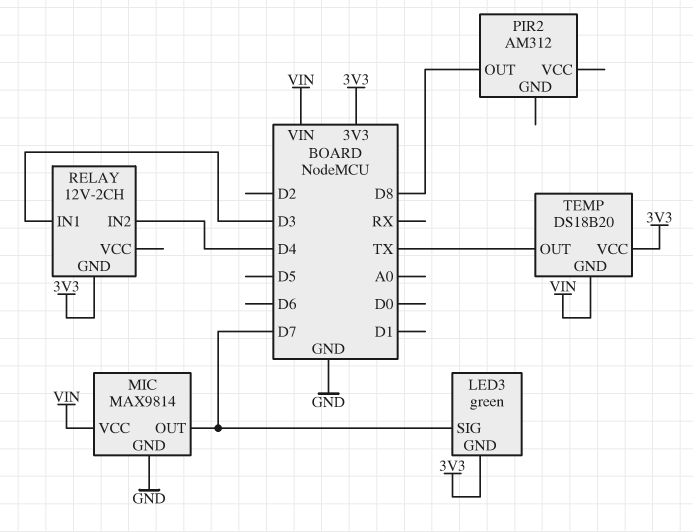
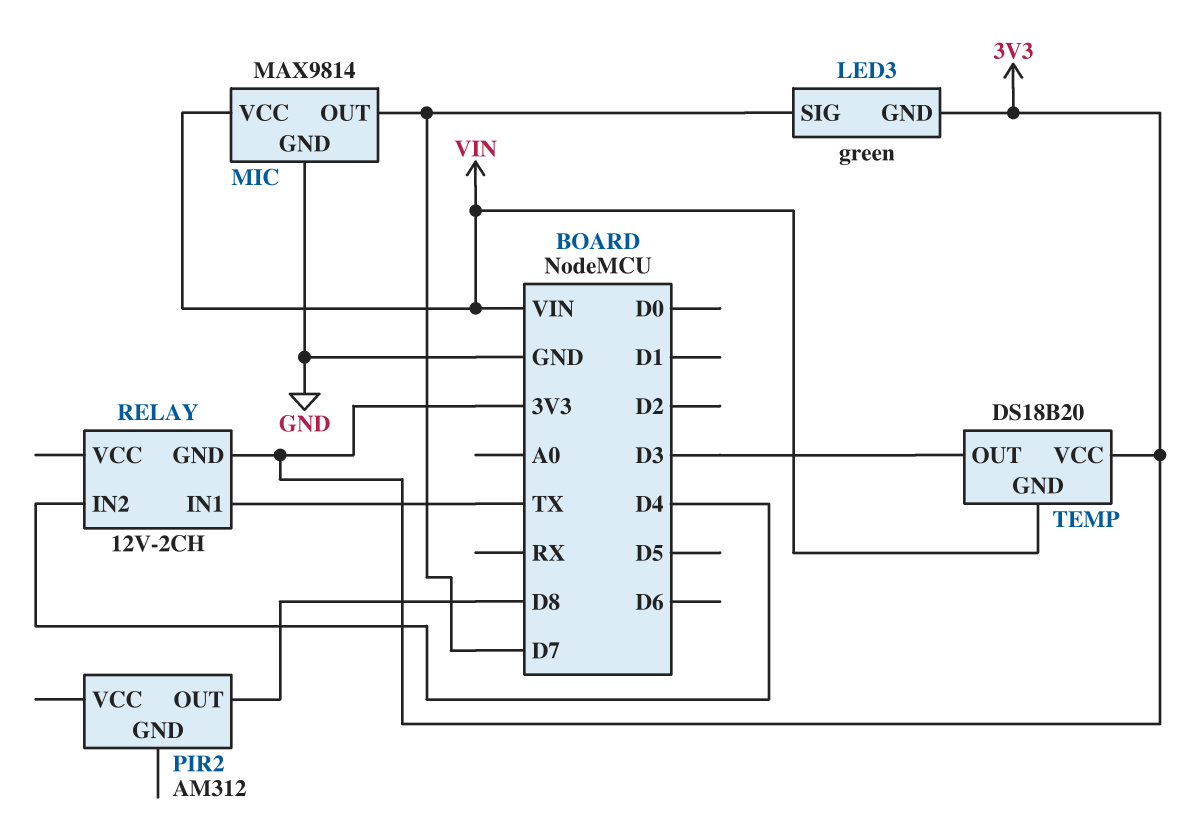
RELAY pin IN1: D3 -> TX
TEMP pin OUT: TX -> D3

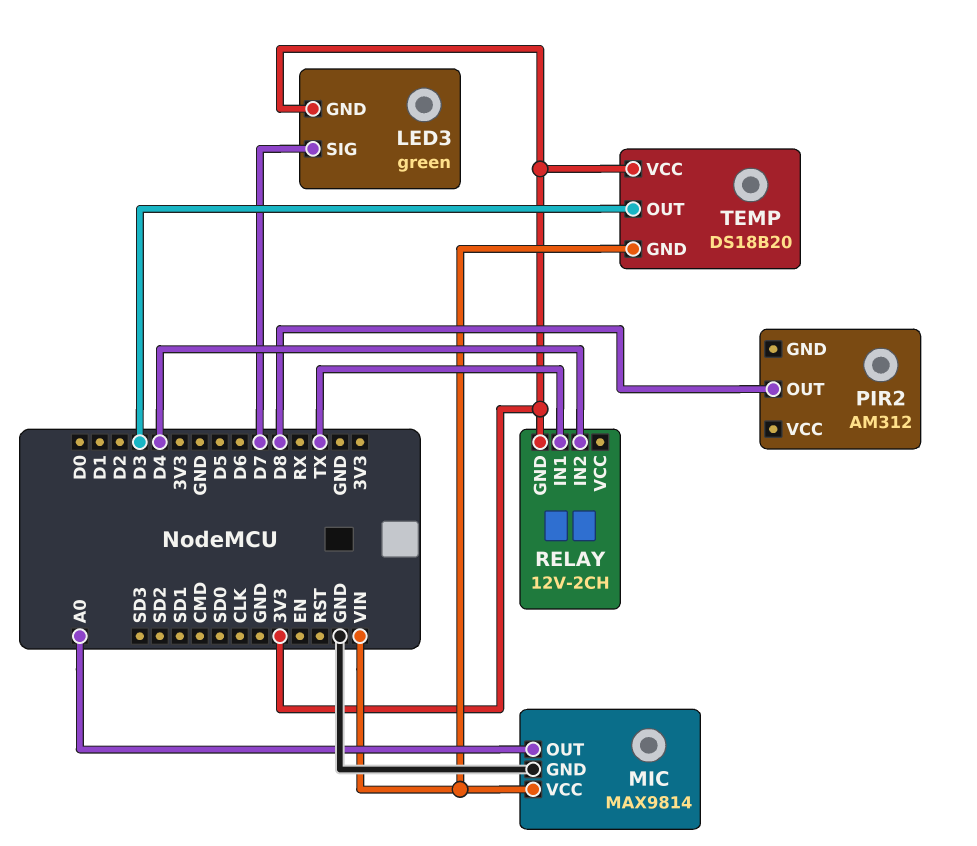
MIC pin OUT: D7 -> A0

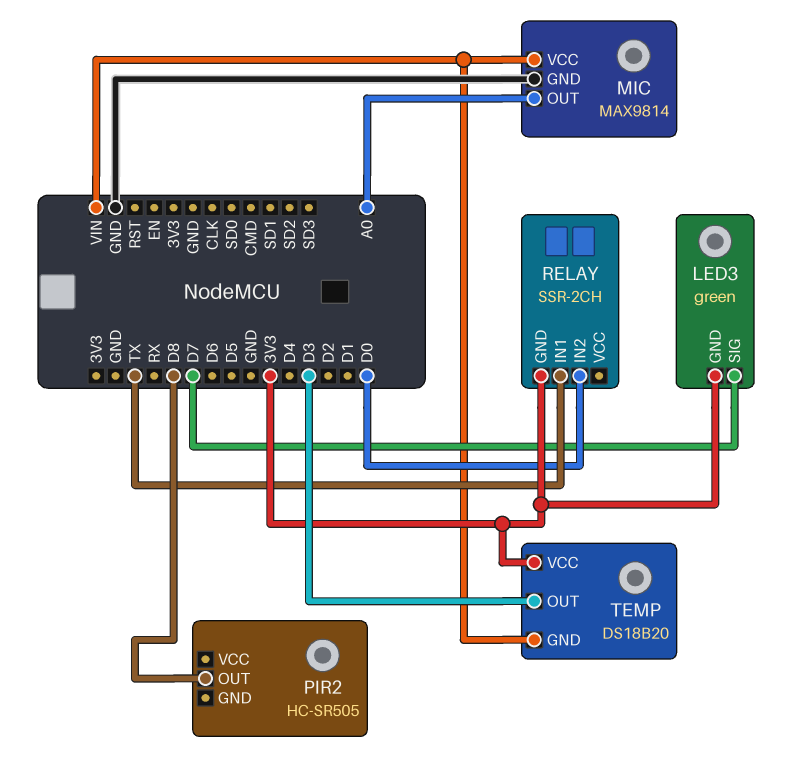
PIR2: AM312 -> HC-SR505
RELAY: 12V-2CH -> SSR-2CH
RELAY pin IN2: D4 -> D0

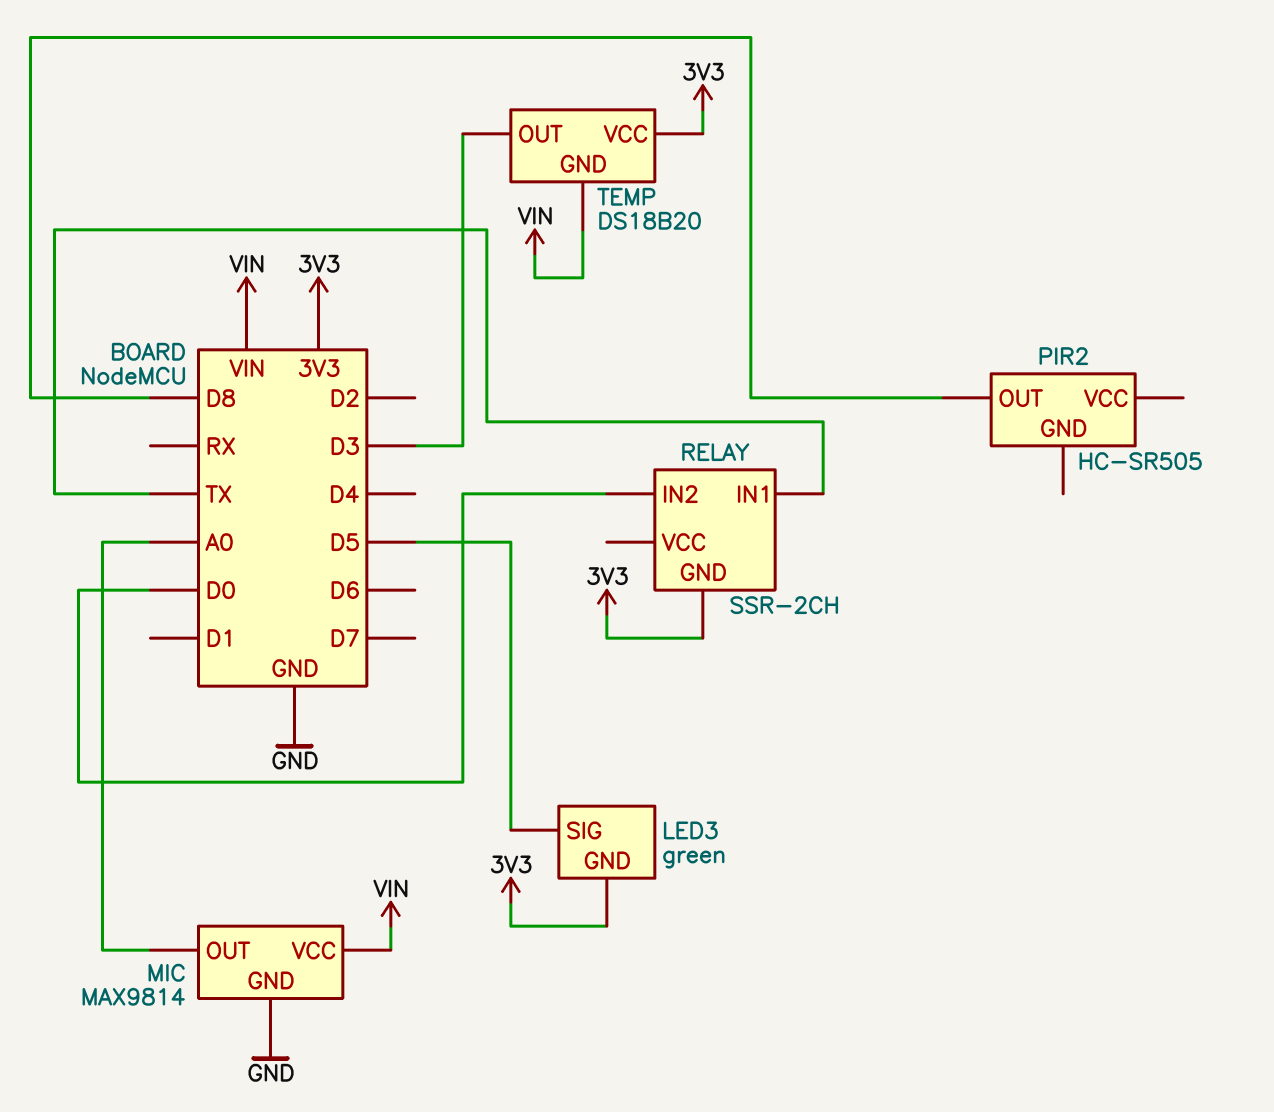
LED3 pin SIG: D7 -> D5

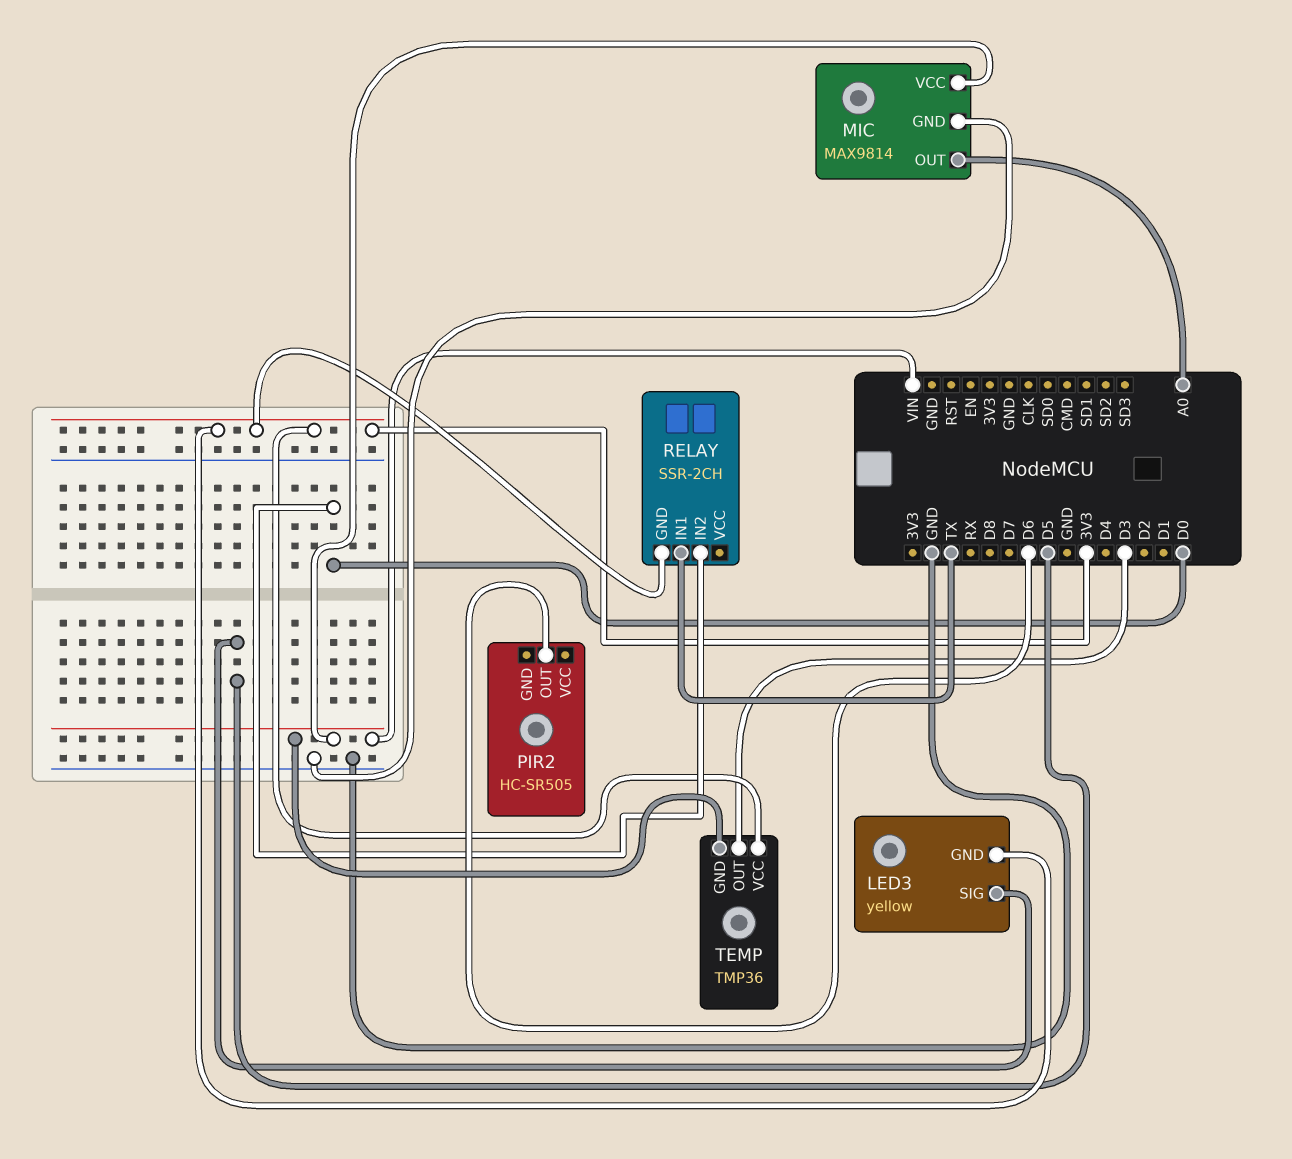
LED3: green -> yellow
PIR2 pin OUT: D8 -> D6
TEMP: DS18B20 -> TMP36

